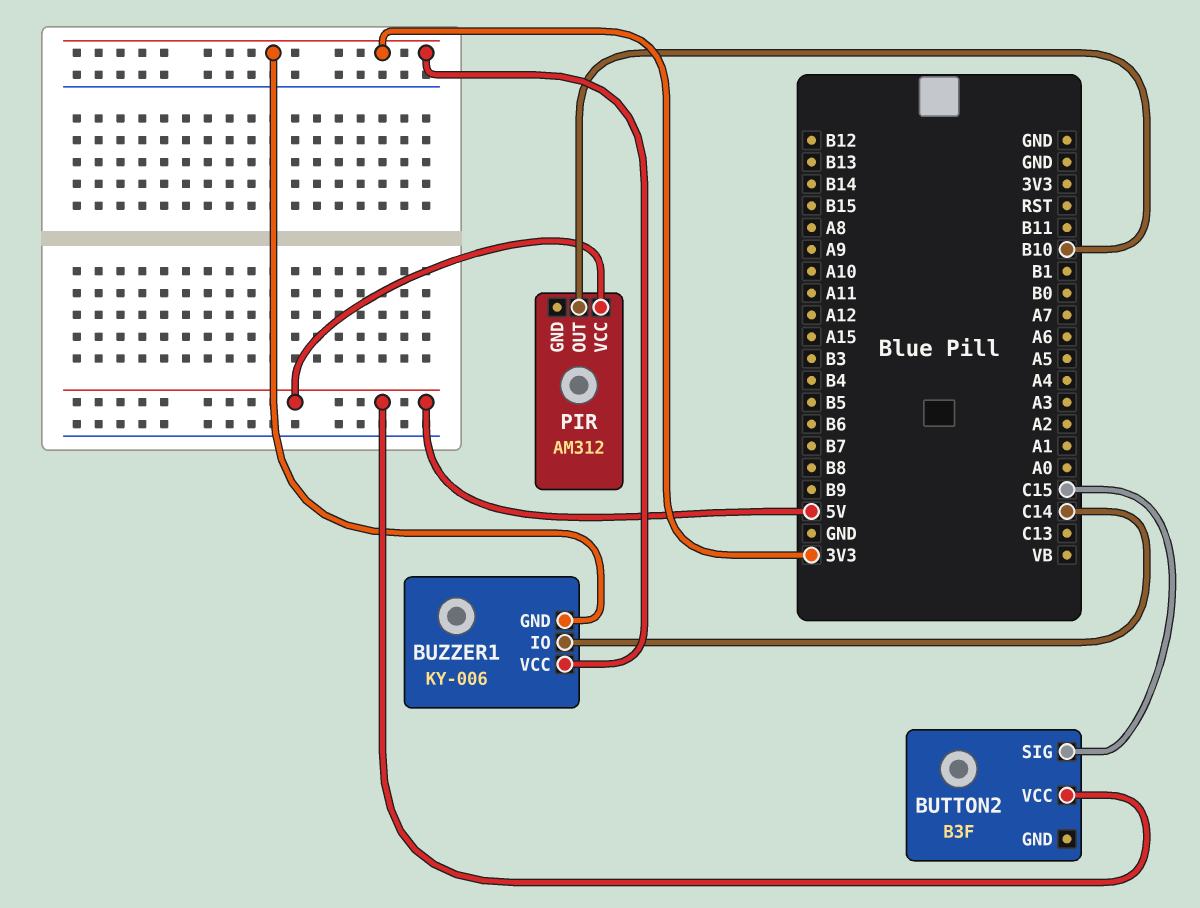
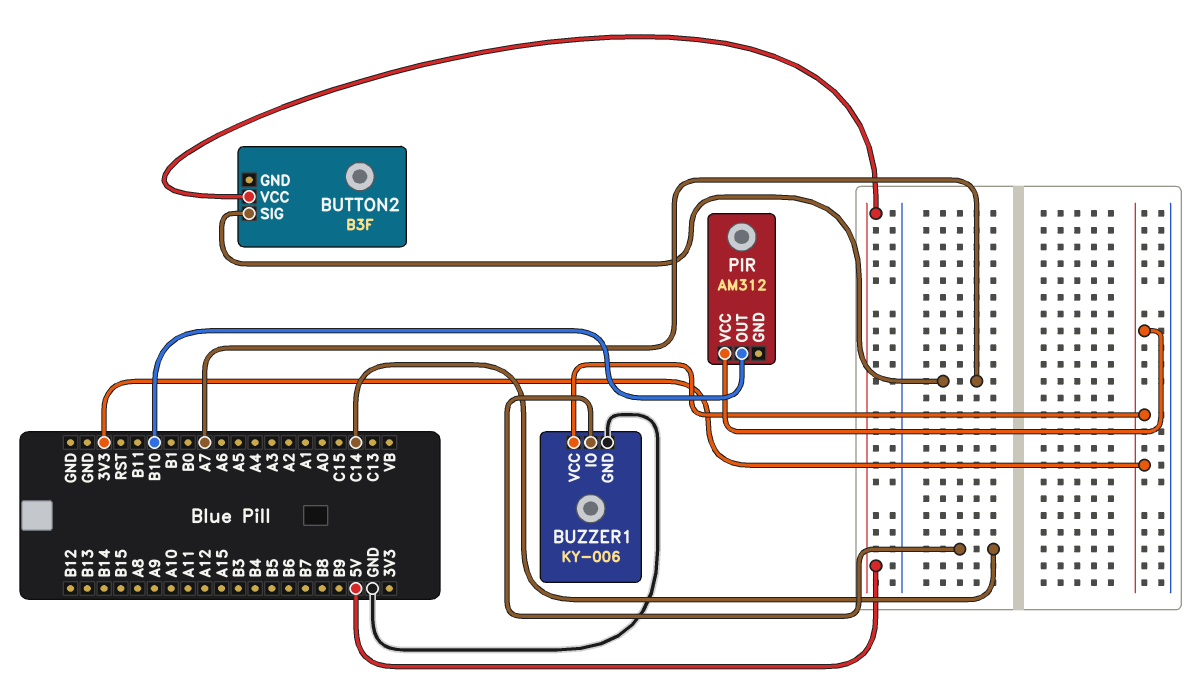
BUTTON2 pin SIG: C15 -> A7
BUZZER1 pin GND: 3V3 -> GND
PIR pin VCC: 5V -> 3V3

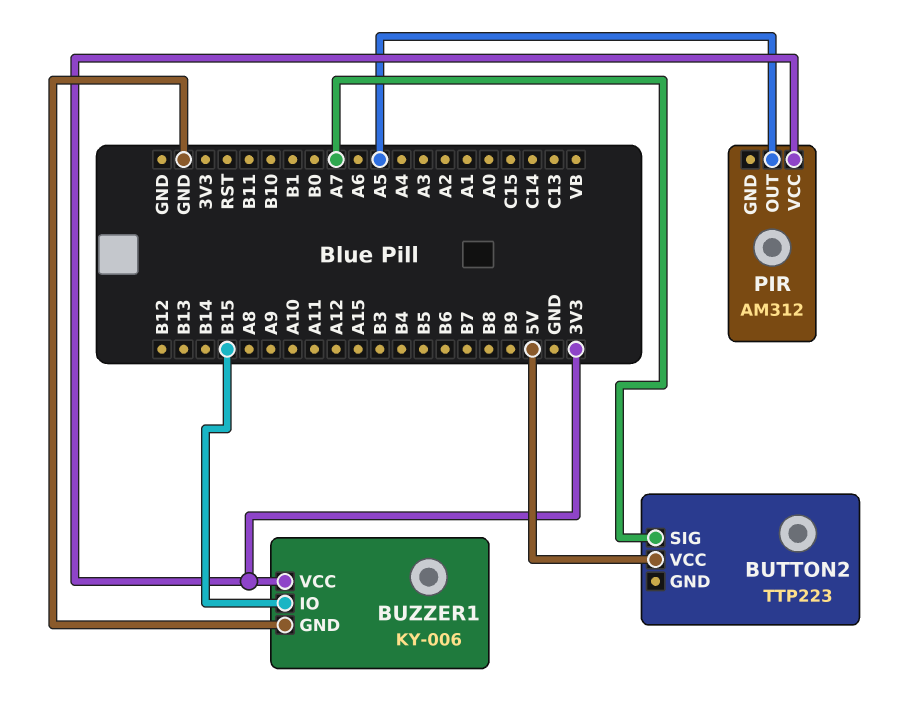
BUTTON2: B3F -> TTP223
BUZZER1 pin IO: C14 -> B15
PIR pin OUT: B10 -> A5

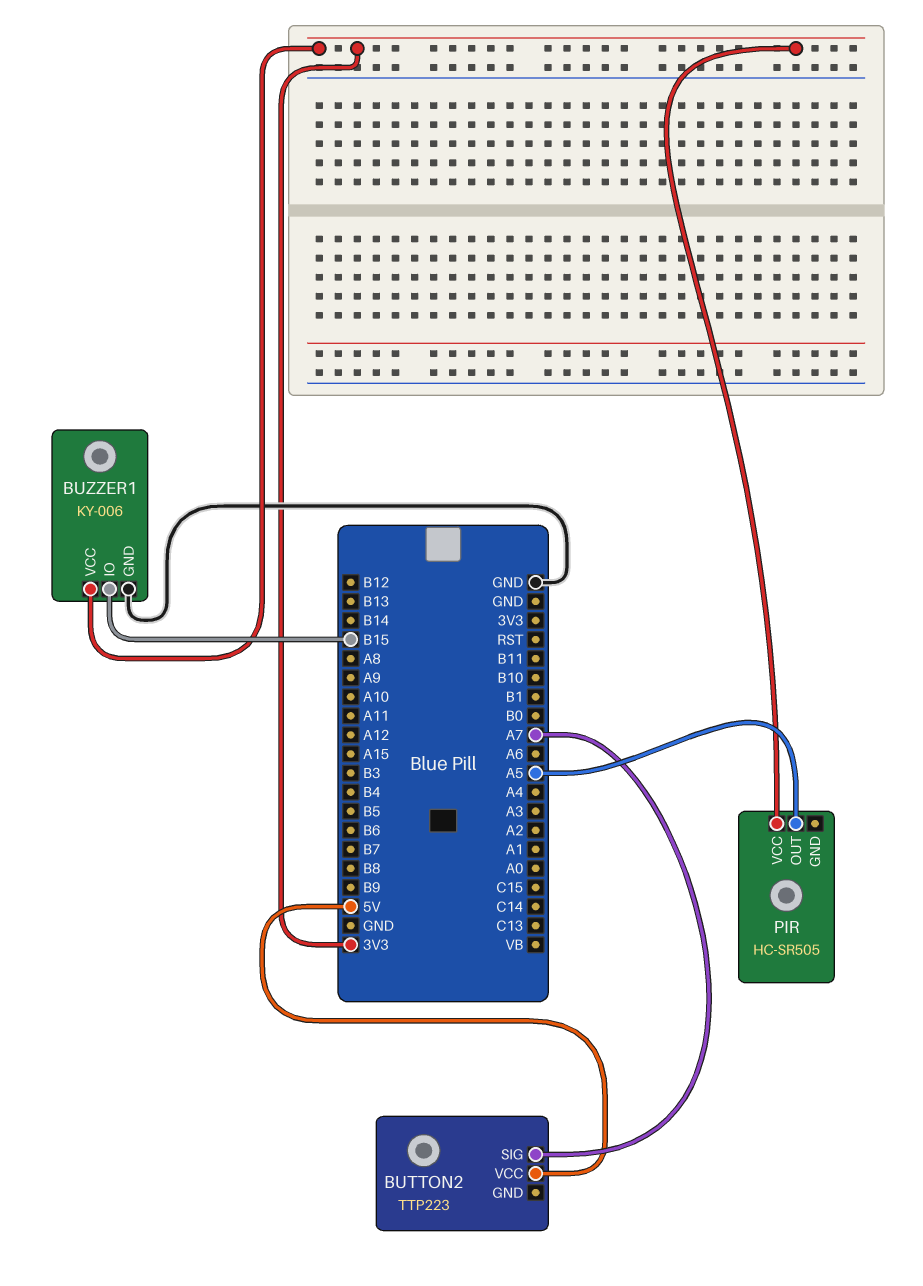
PIR: AM312 -> HC-SR505

